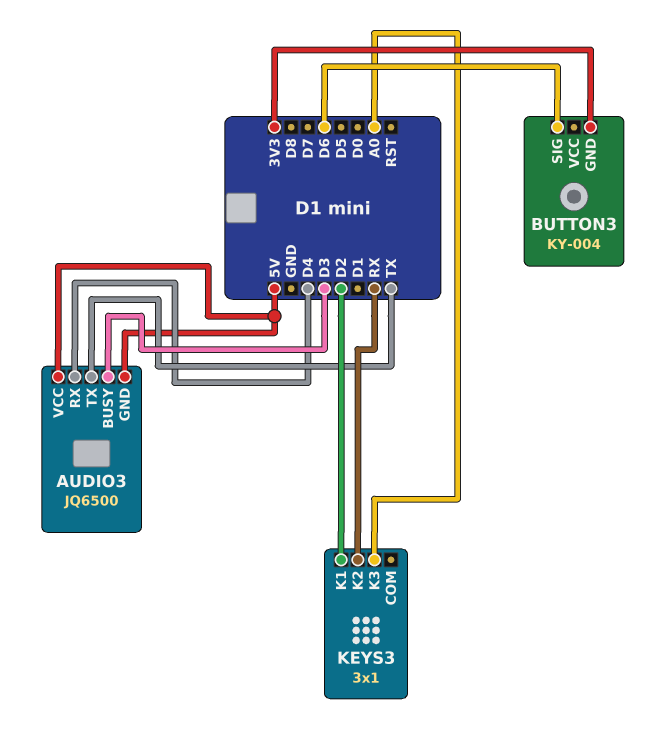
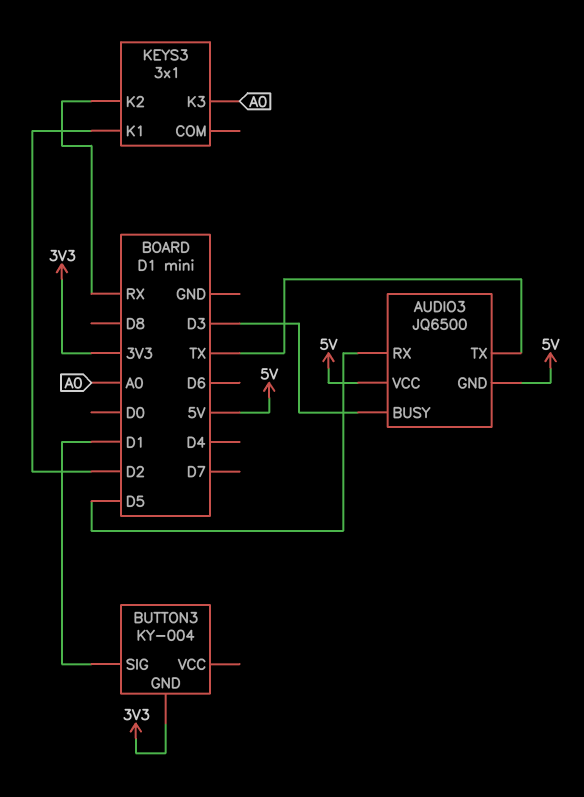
AUDIO3 pin RX: D4 -> D5
BUTTON3 pin SIG: D6 -> D1

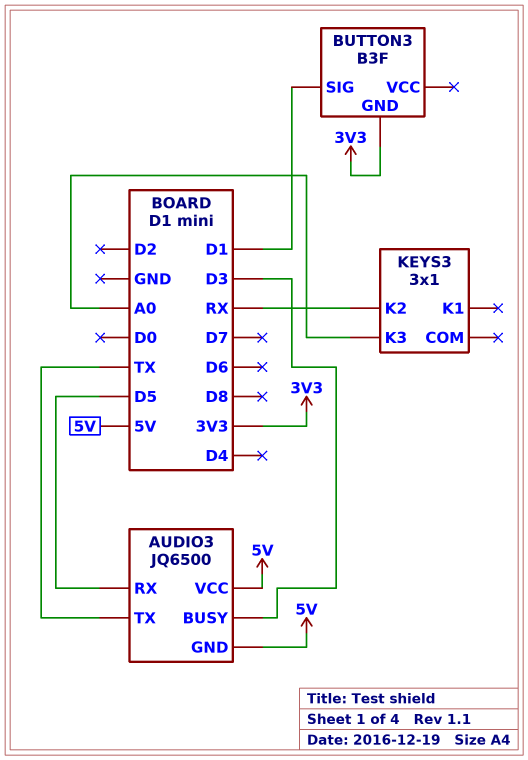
BUTTON3: KY-004 -> B3F
KEYS3 pin K1: D2 -> none

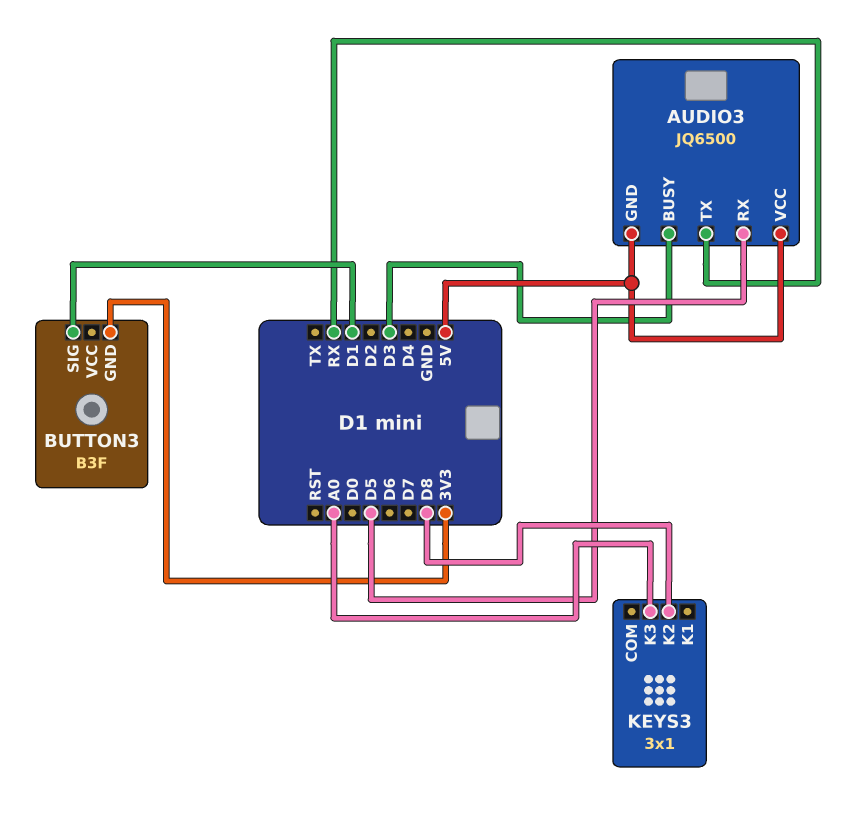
AUDIO3 pin TX: TX -> RX
KEYS3 pin K2: RX -> D8

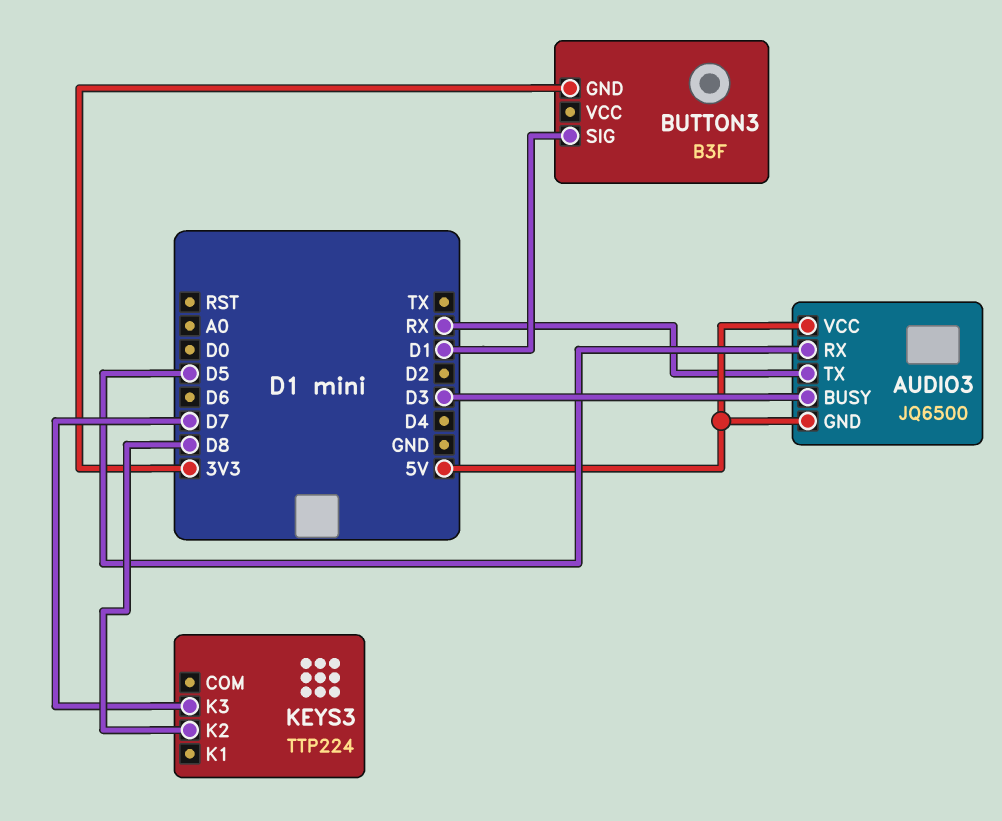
KEYS3: 3x1 -> TTP224
KEYS3 pin K3: A0 -> D7

